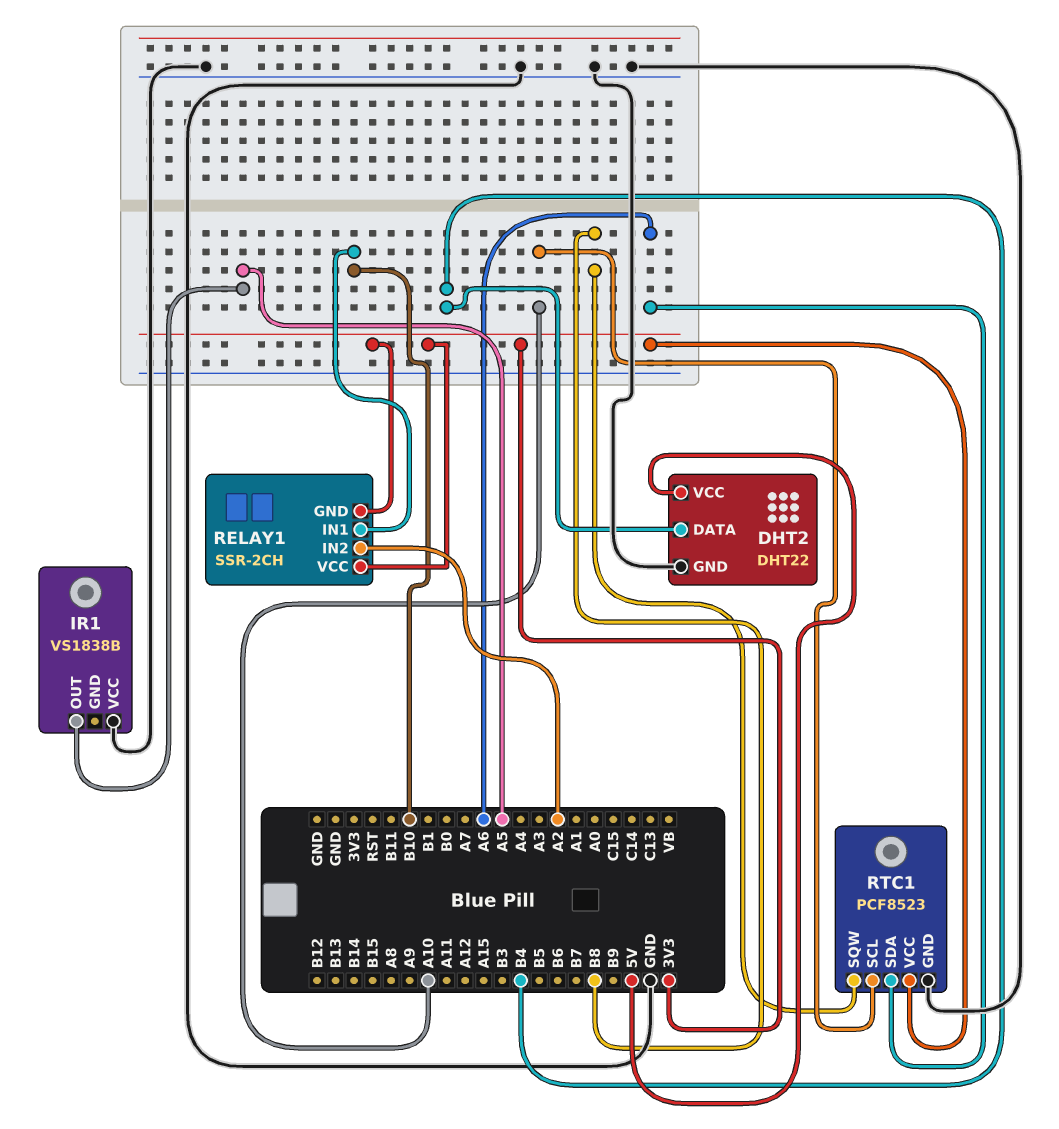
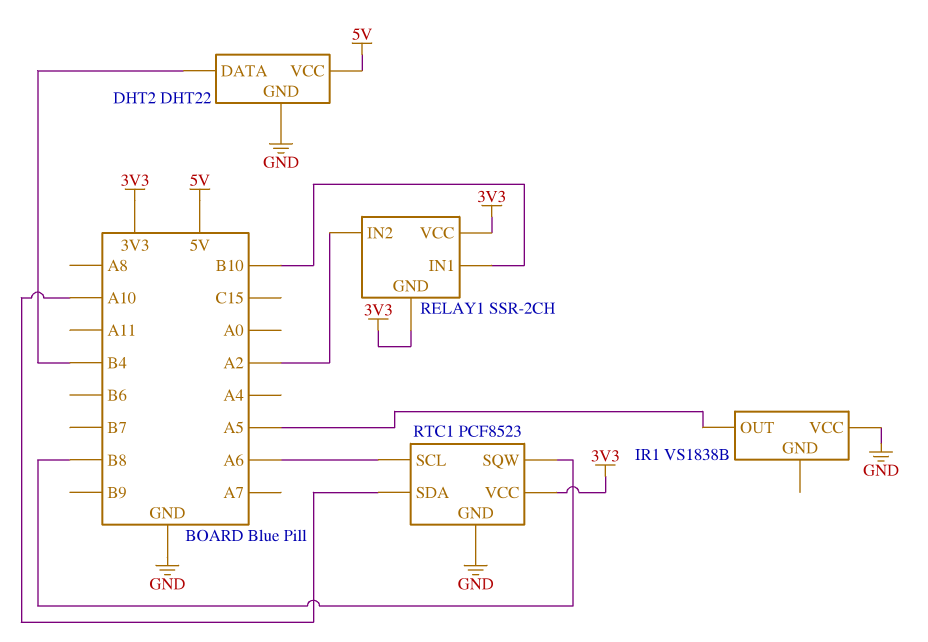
RTC1 pin SCL: A10 -> A6
RTC1 pin SDA: A6 -> A10

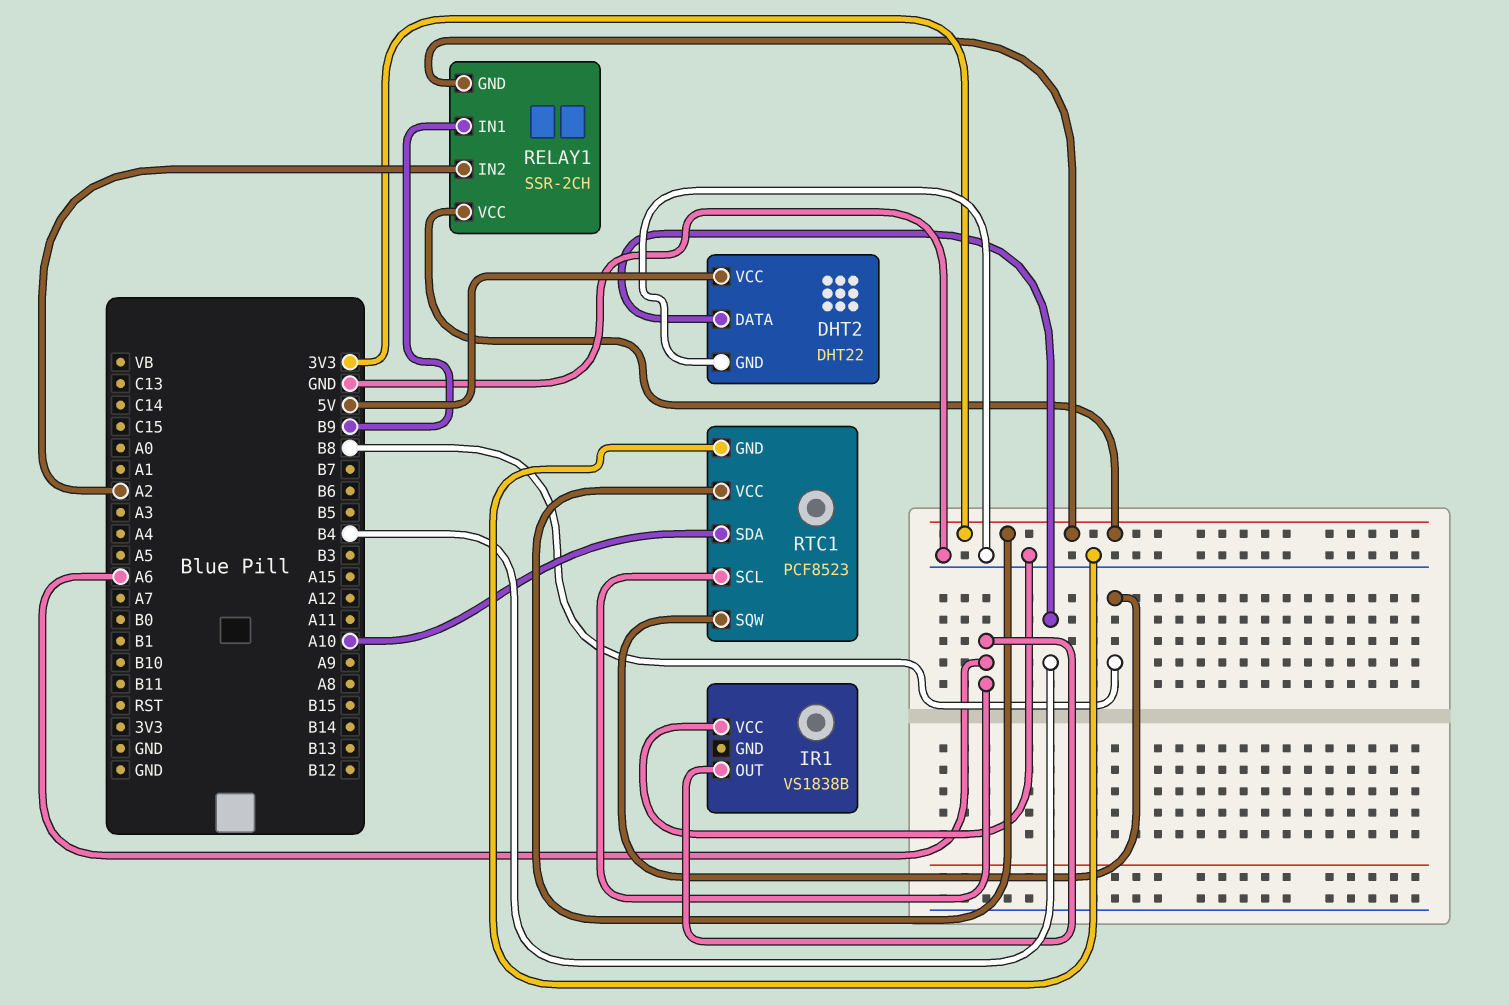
IR1 pin OUT: A5 -> A6
RELAY1 pin IN1: B10 -> B9

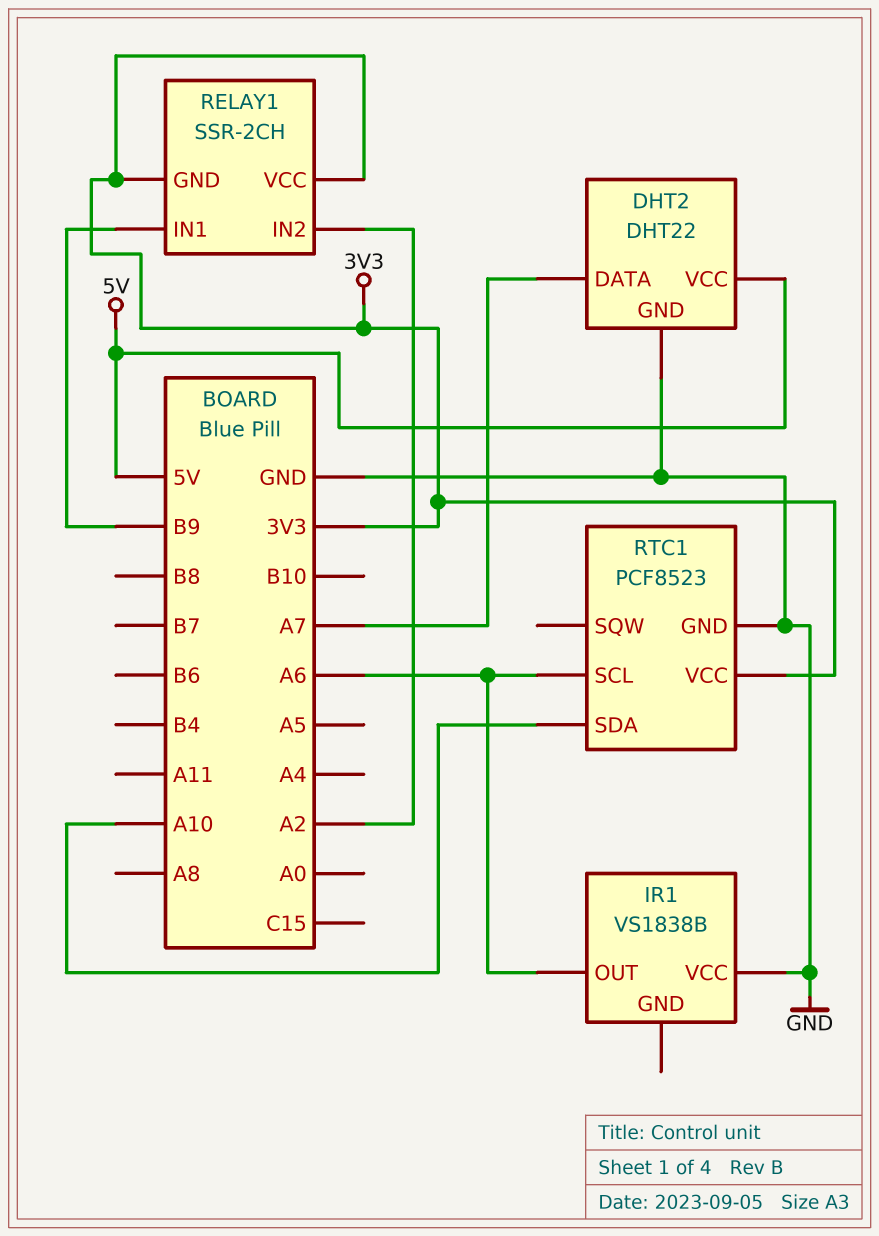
DHT2 pin DATA: B4 -> A7
RTC1 pin SQW: B8 -> none

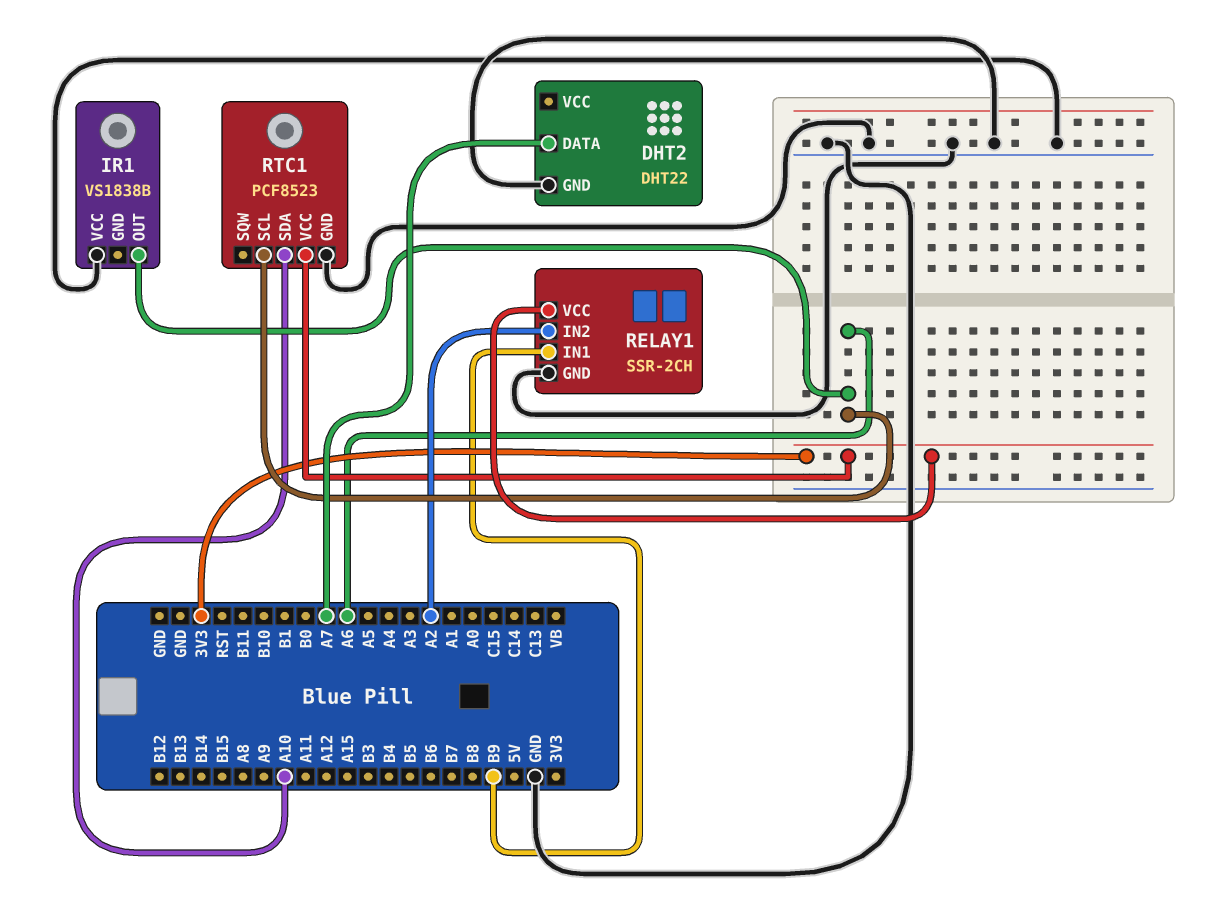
DHT2 pin VCC: 5V -> none
RELAY1 pin GND: 3V3 -> GND

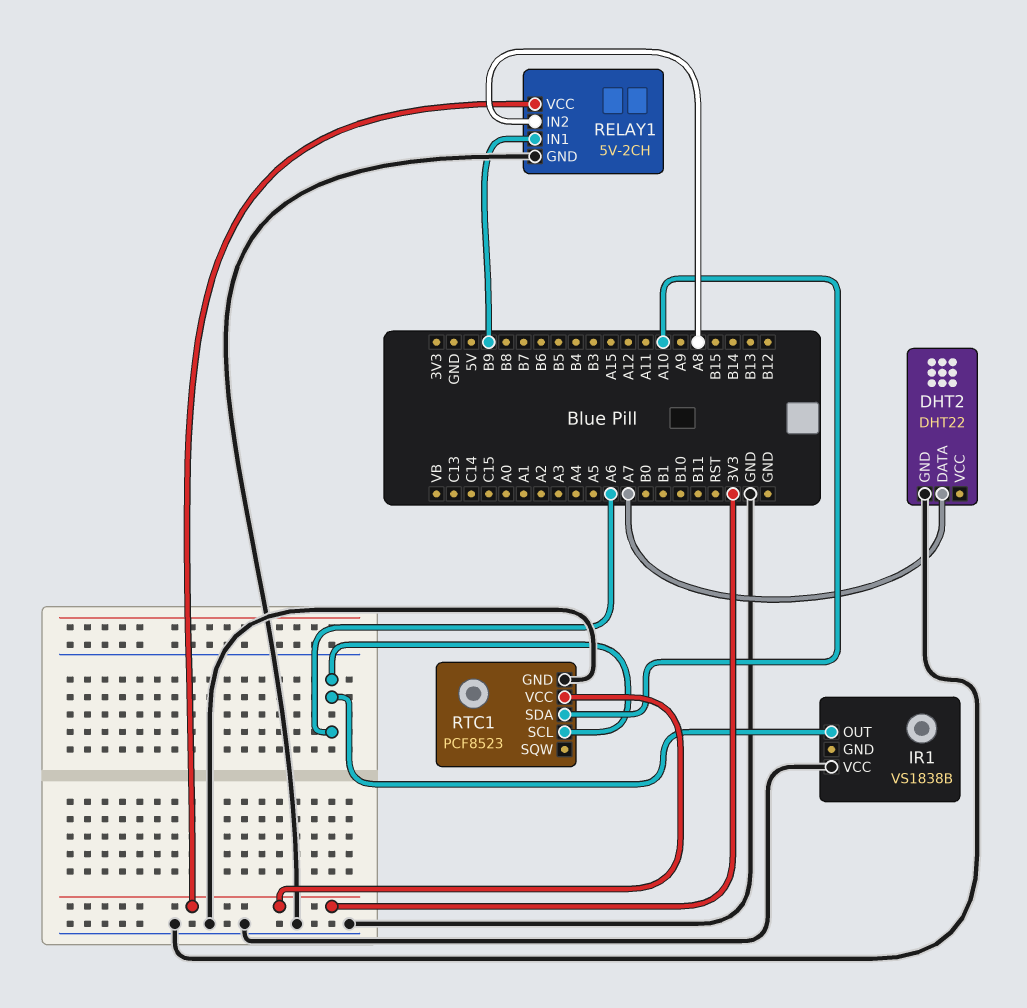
RELAY1: SSR-2CH -> 5V-2CH
RELAY1 pin IN2: A2 -> A8

